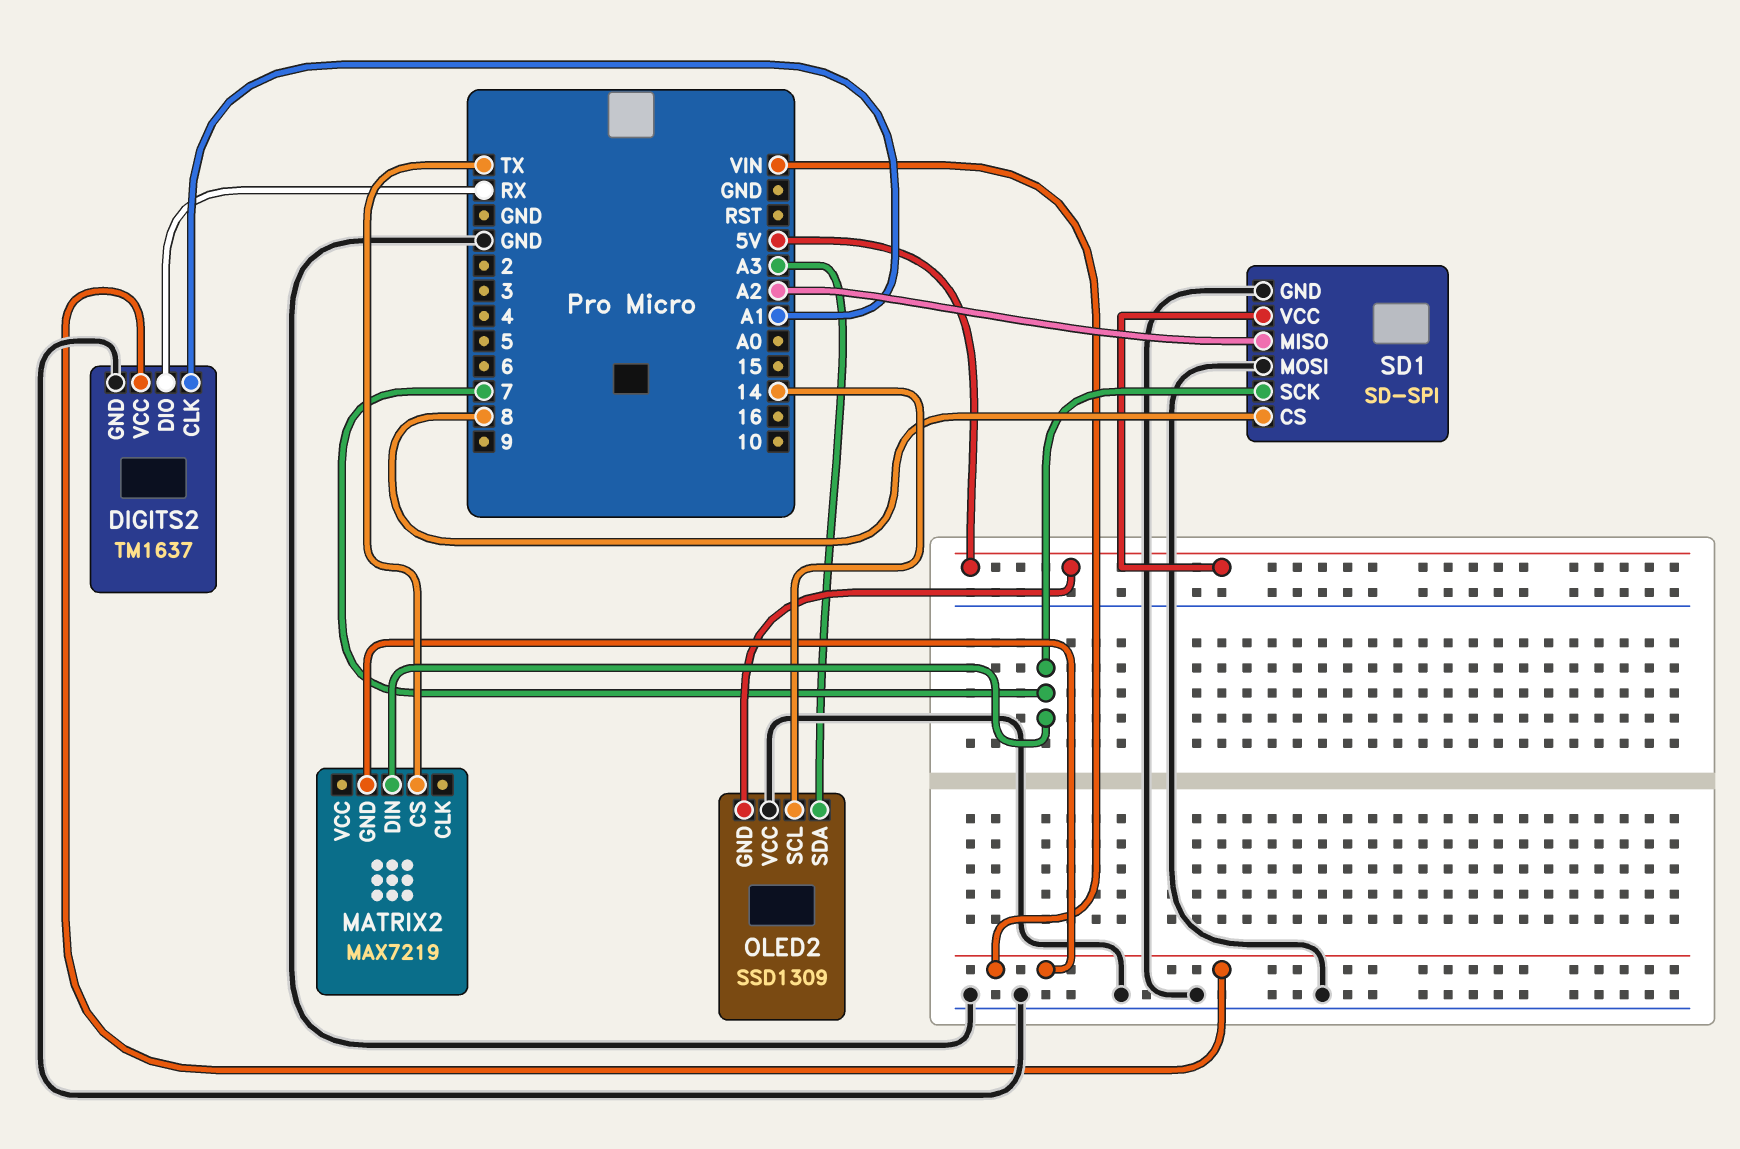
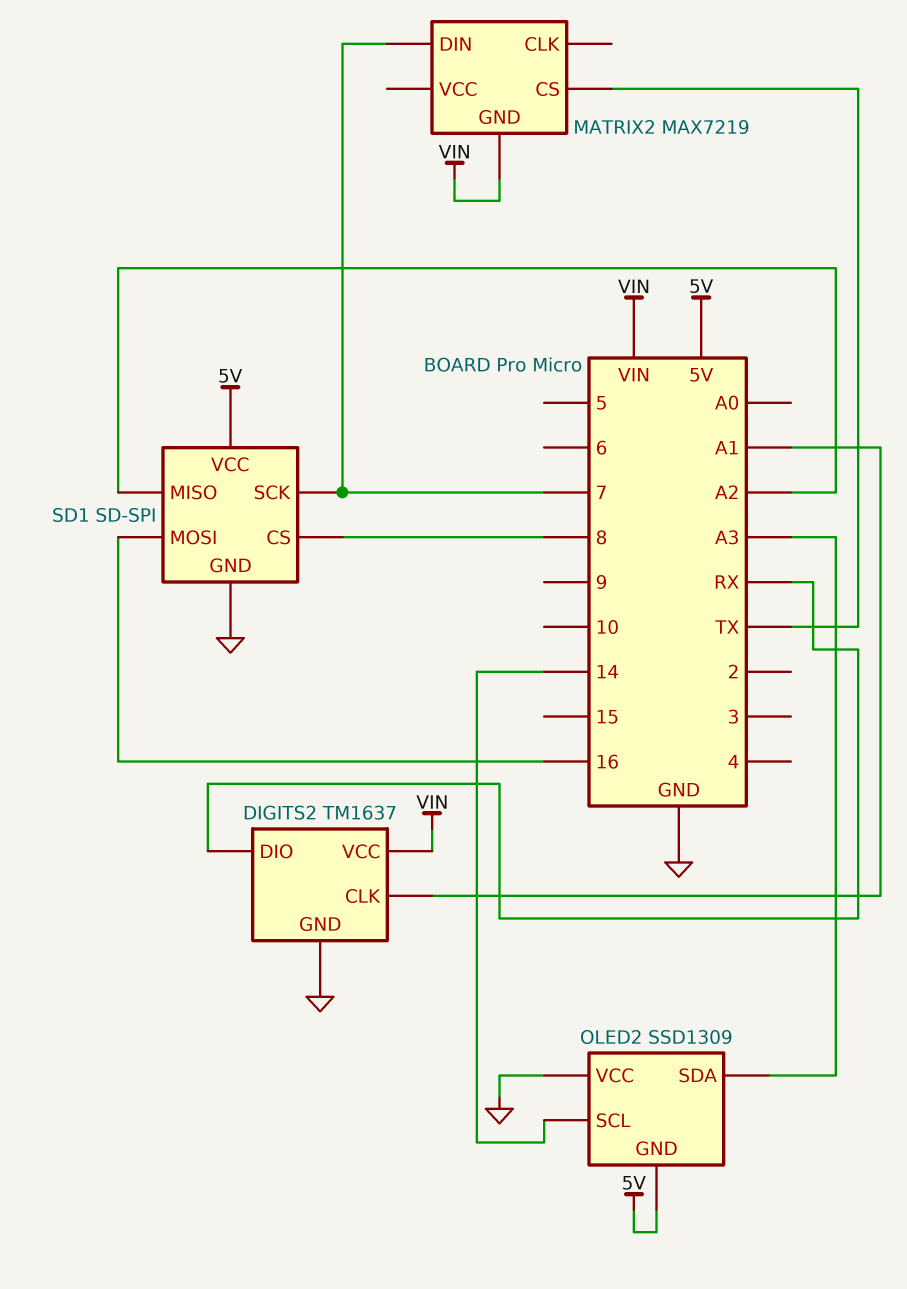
SD1 pin MOSI: GND -> 16

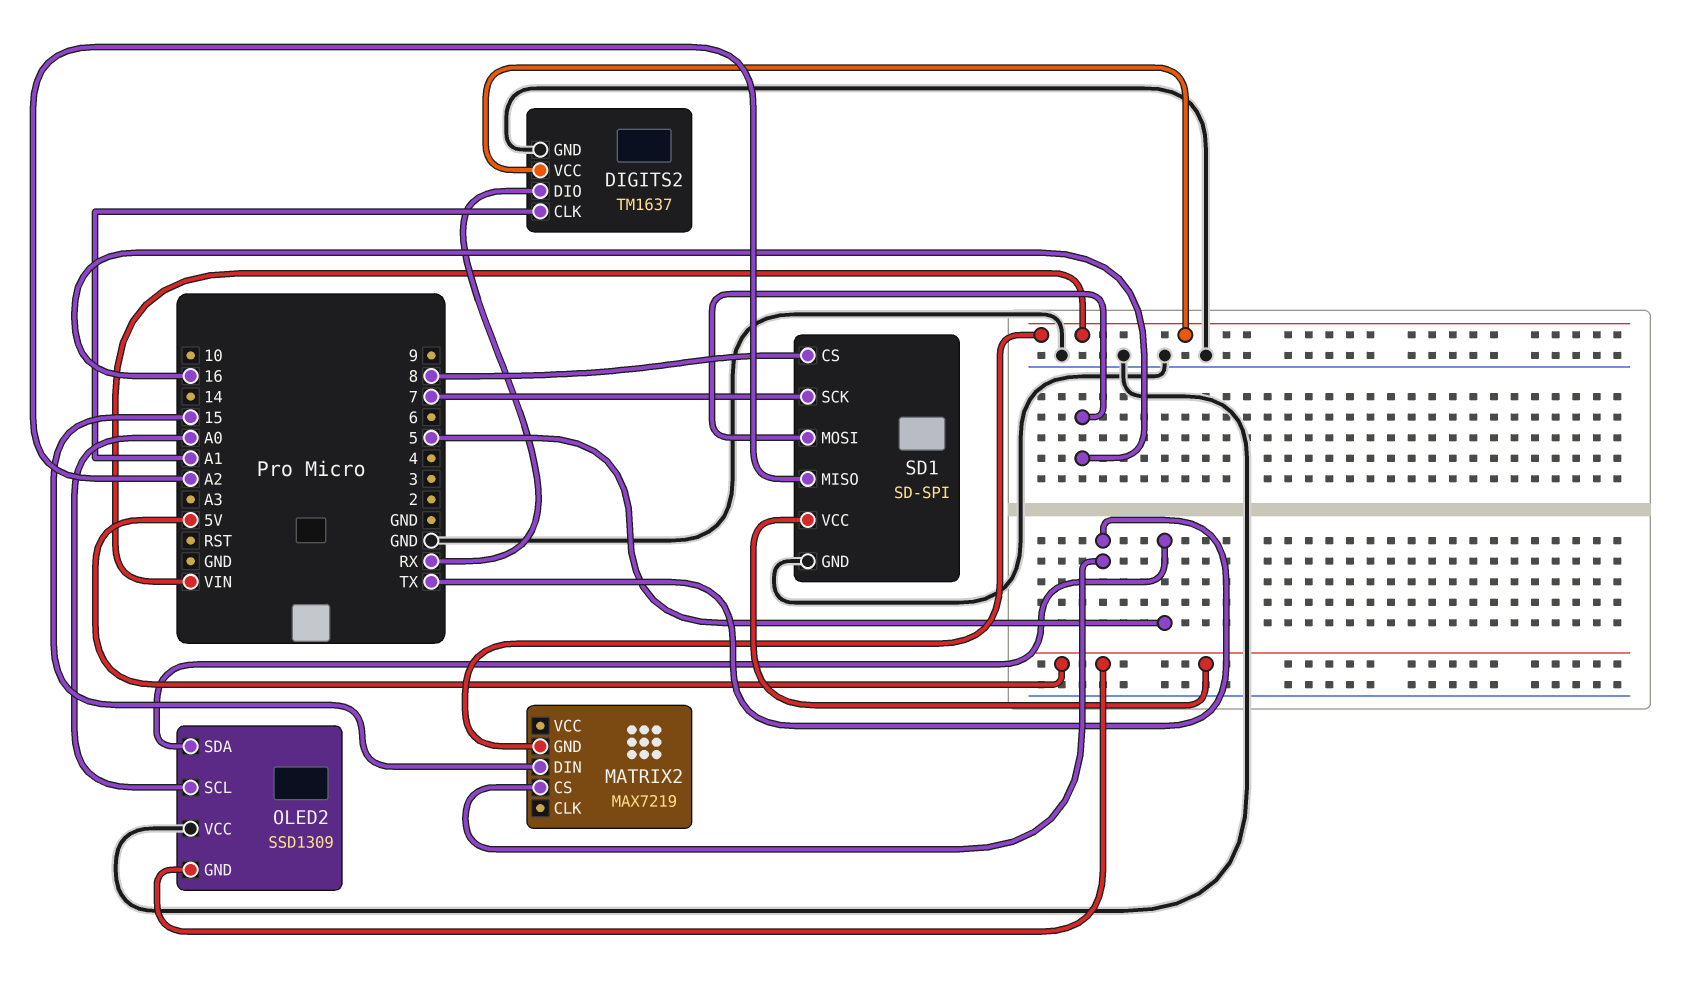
MATRIX2 pin DIN: 7 -> 15
OLED2 pin SCL: 14 -> A0
OLED2 pin SDA: A3 -> 5

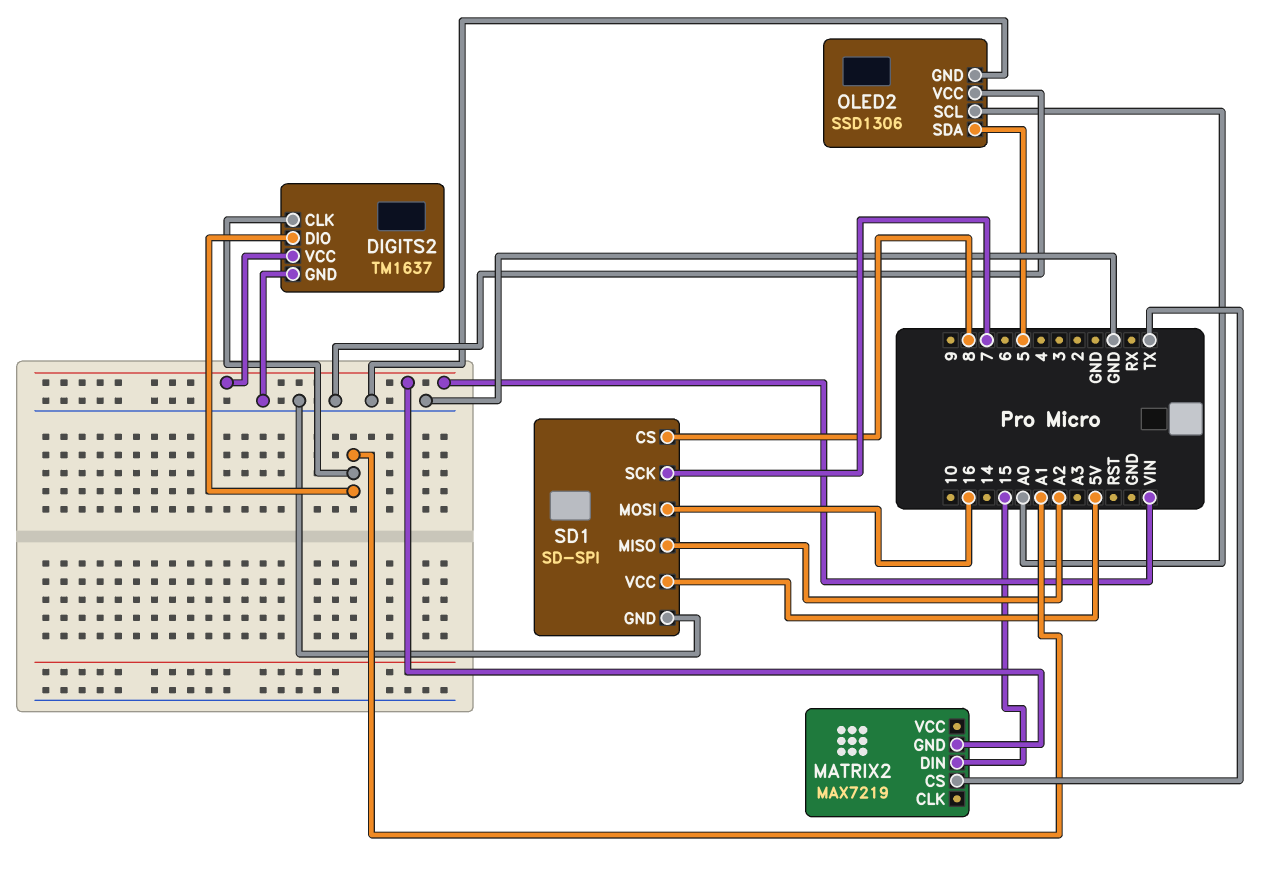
DIGITS2 pin DIO: RX -> A1
OLED2: SSD1309 -> SSD1306
OLED2 pin GND: 5V -> GND

